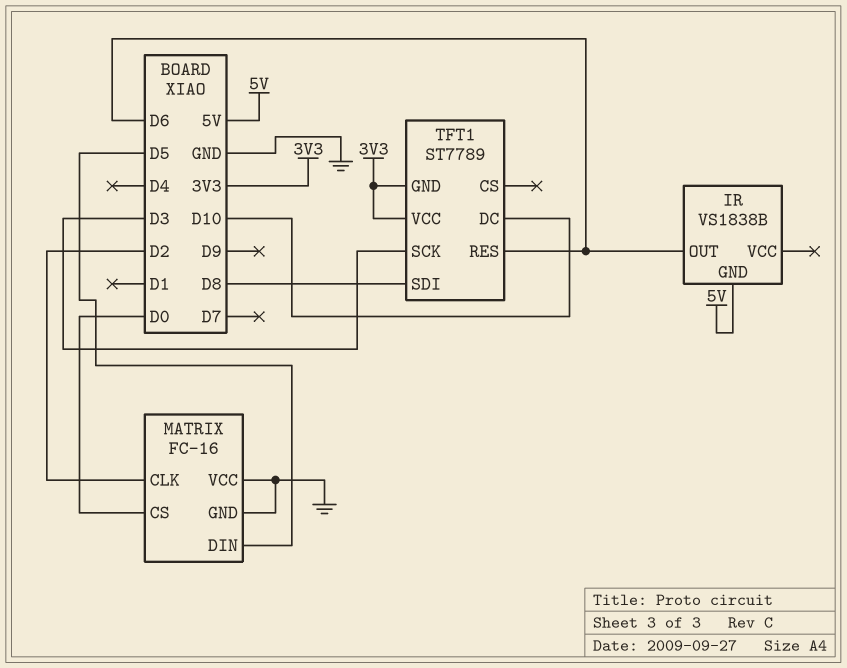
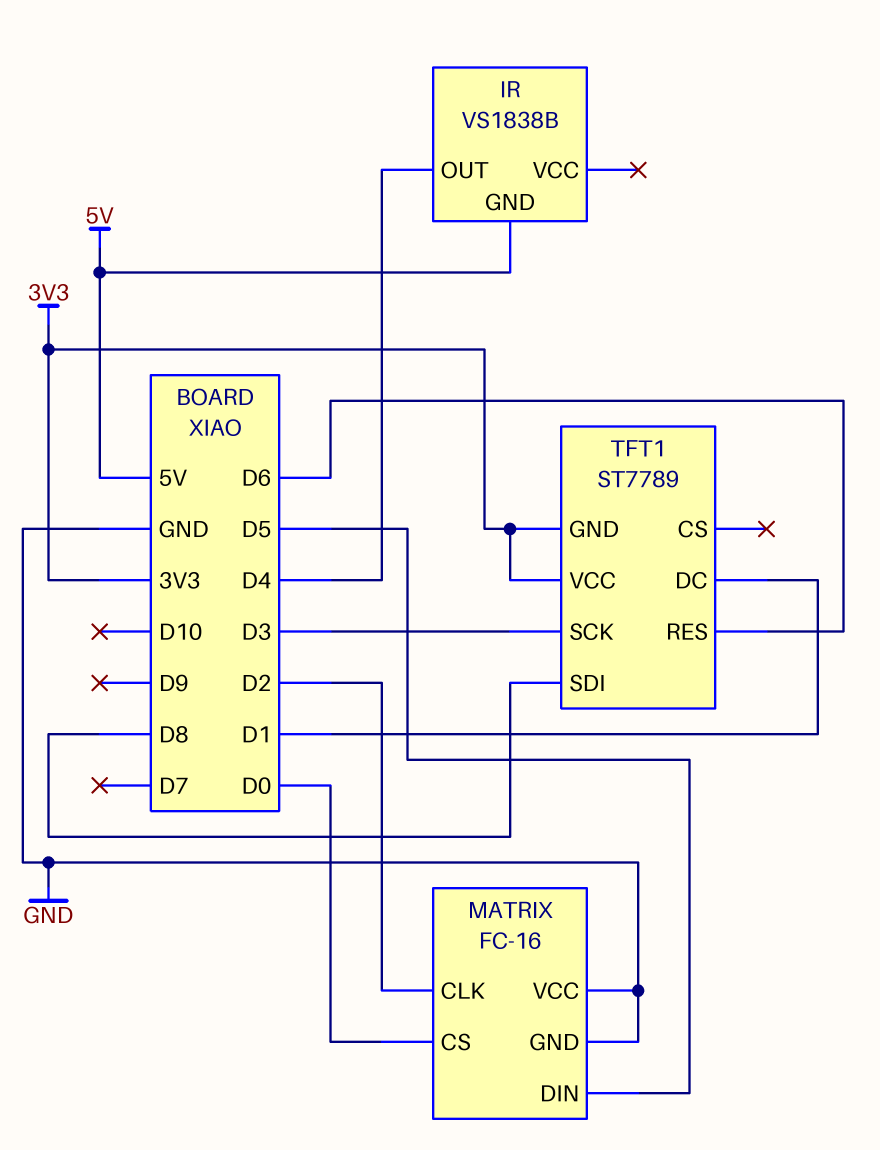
IR pin OUT: D6 -> D4
TFT1 pin DC: D10 -> D1

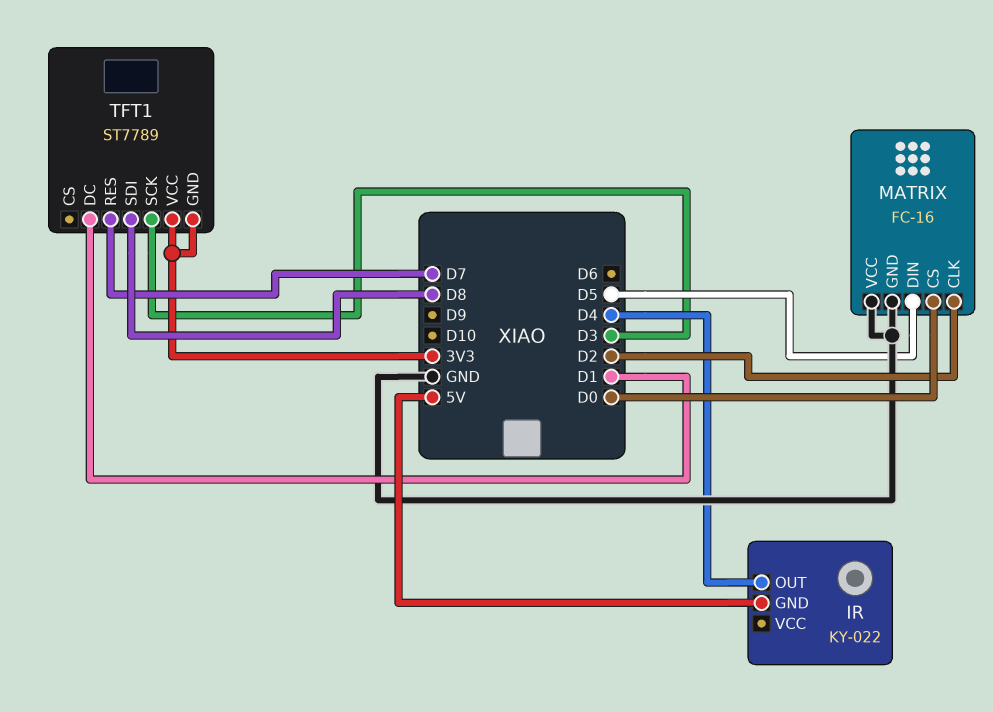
IR: VS1838B -> KY-022
TFT1 pin RES: D6 -> D7

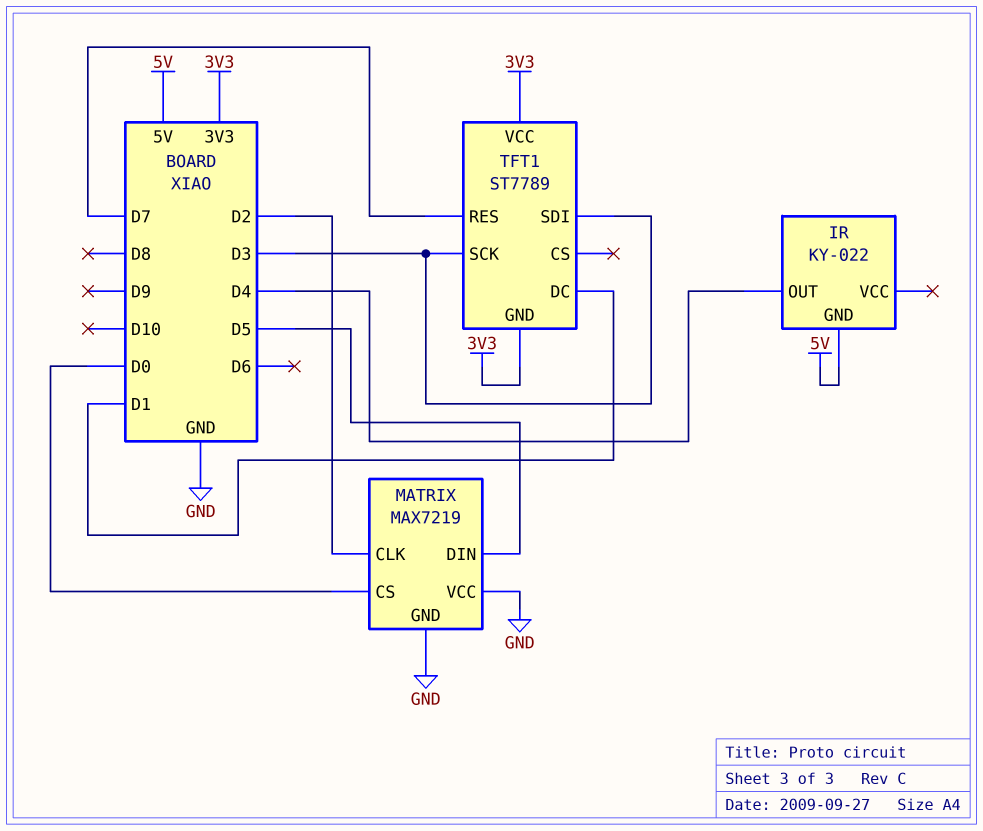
MATRIX: FC-16 -> MAX7219
TFT1 pin SDI: D8 -> D3

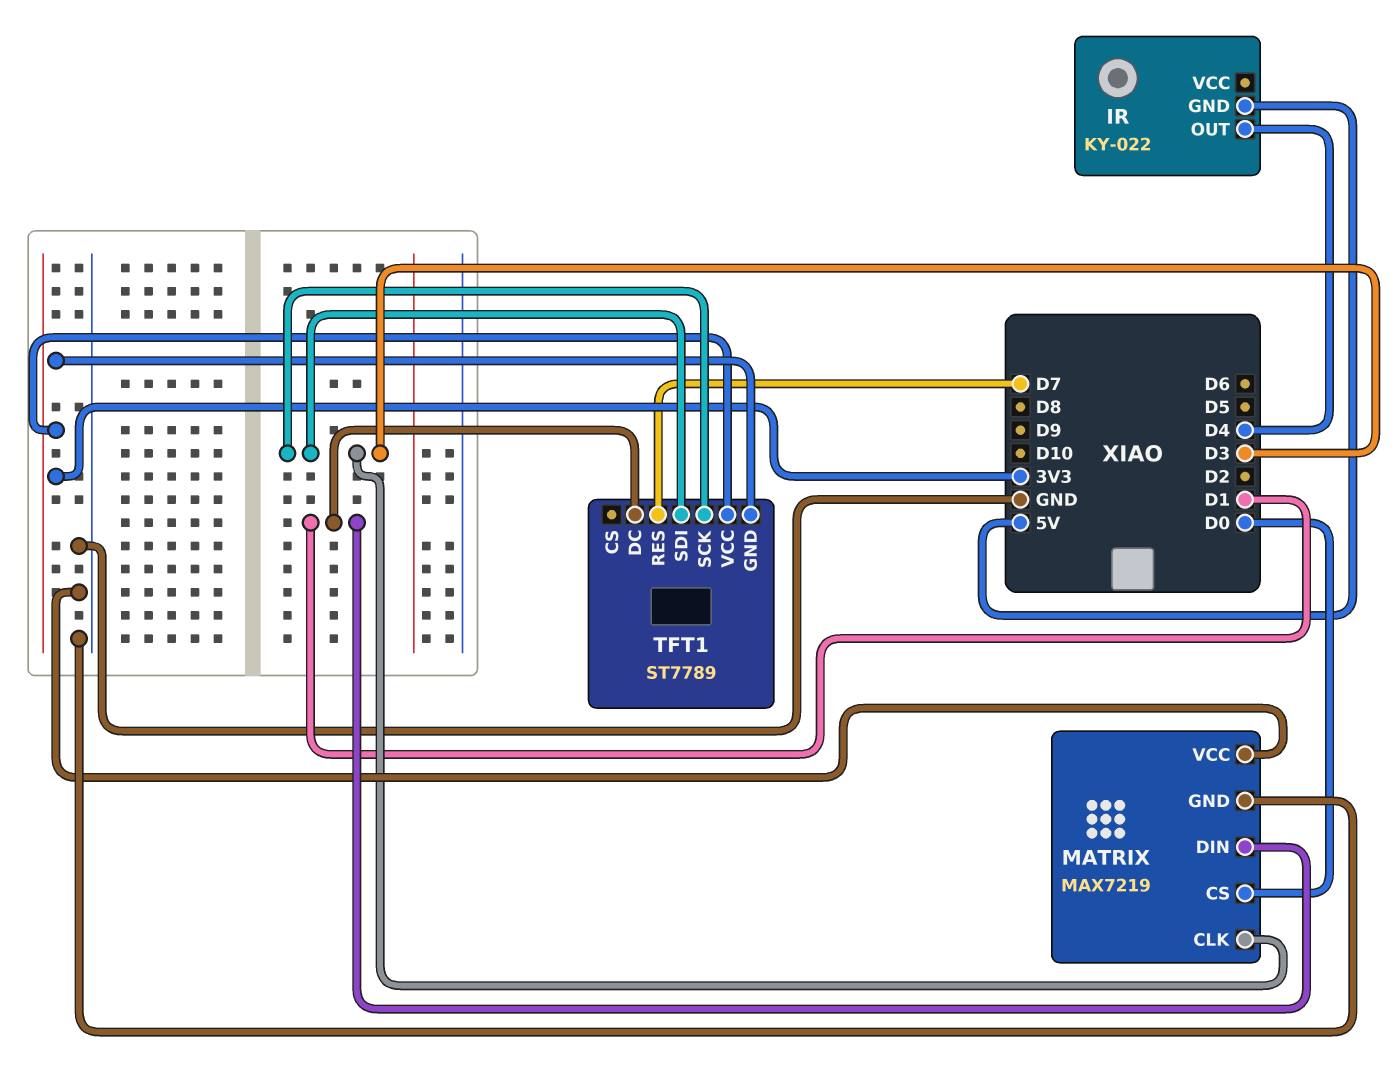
MATRIX pin CLK: D2 -> D3
MATRIX pin DIN: D5 -> D1

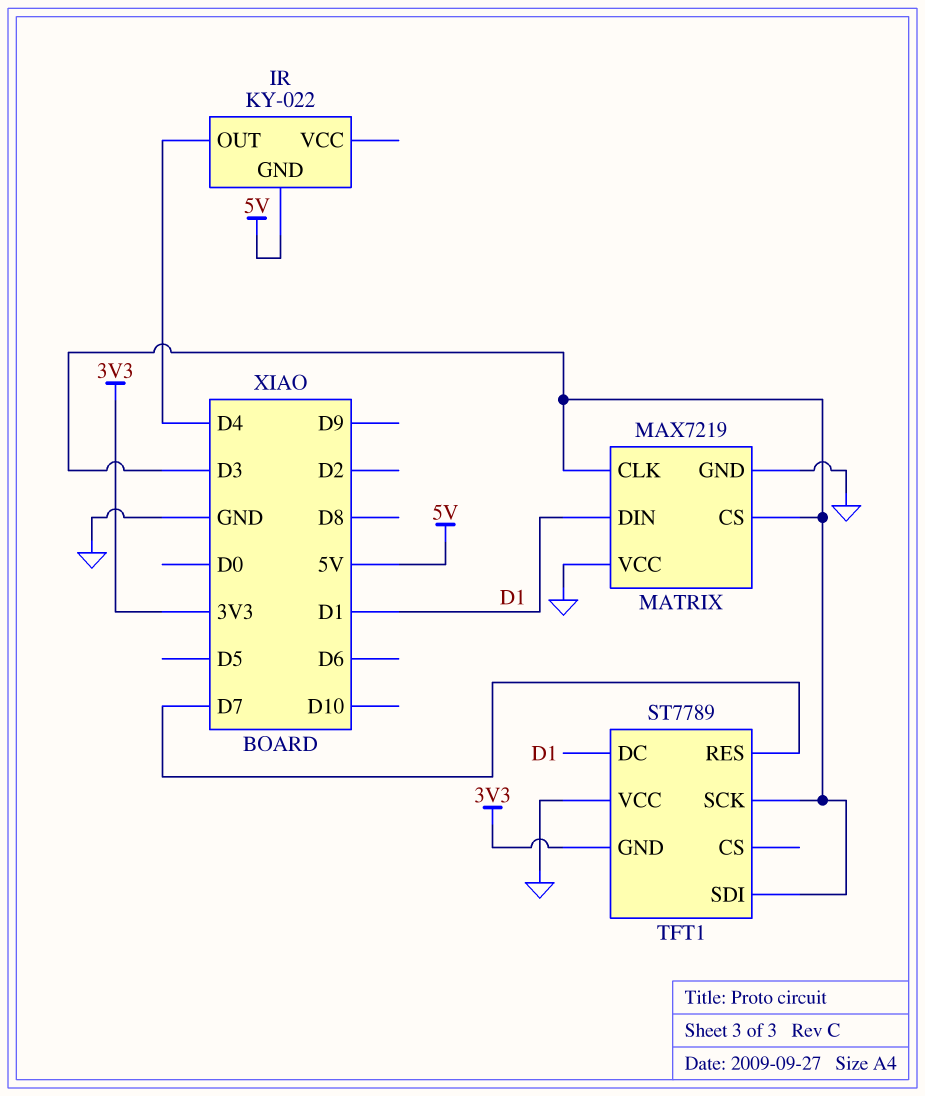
MATRIX pin CS: D0 -> D3
TFT1 pin VCC: 3V3 -> GND

